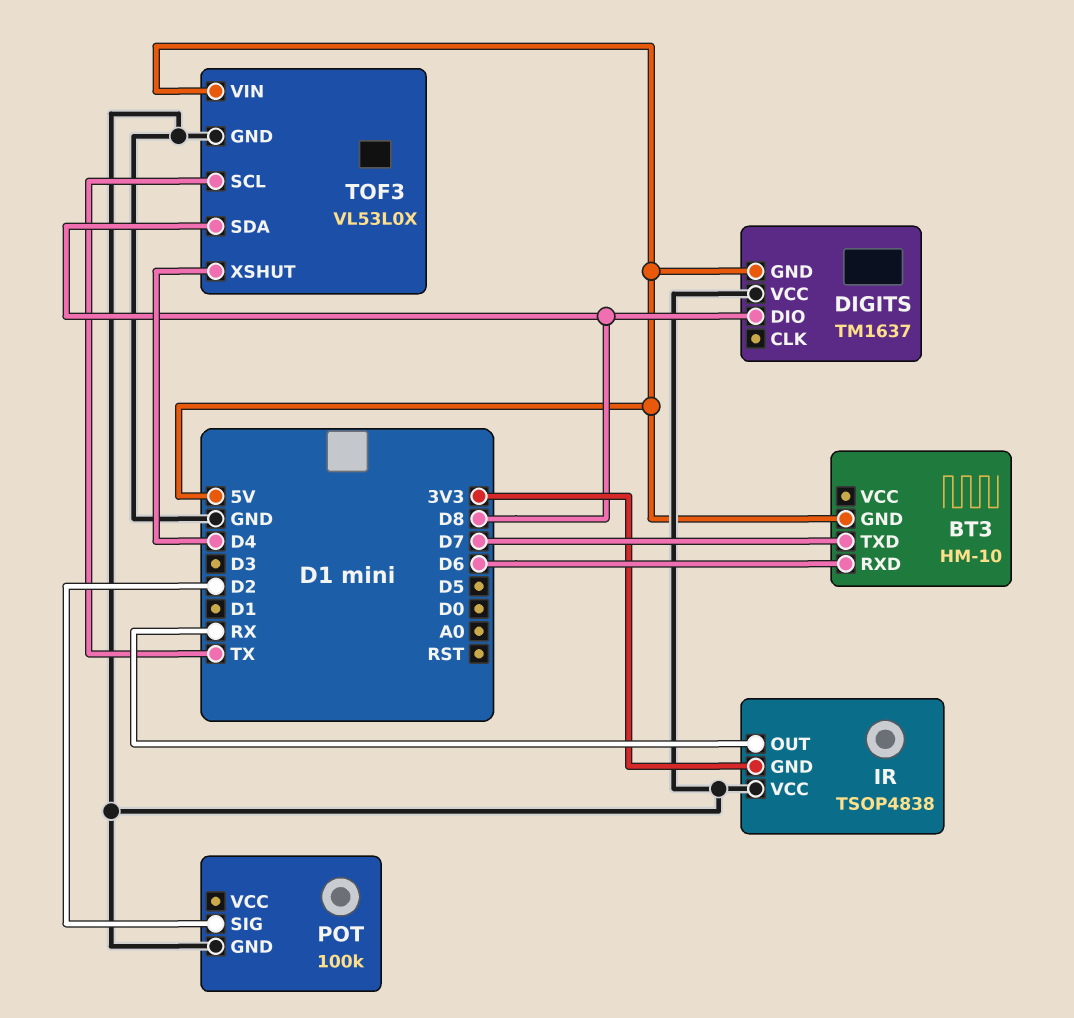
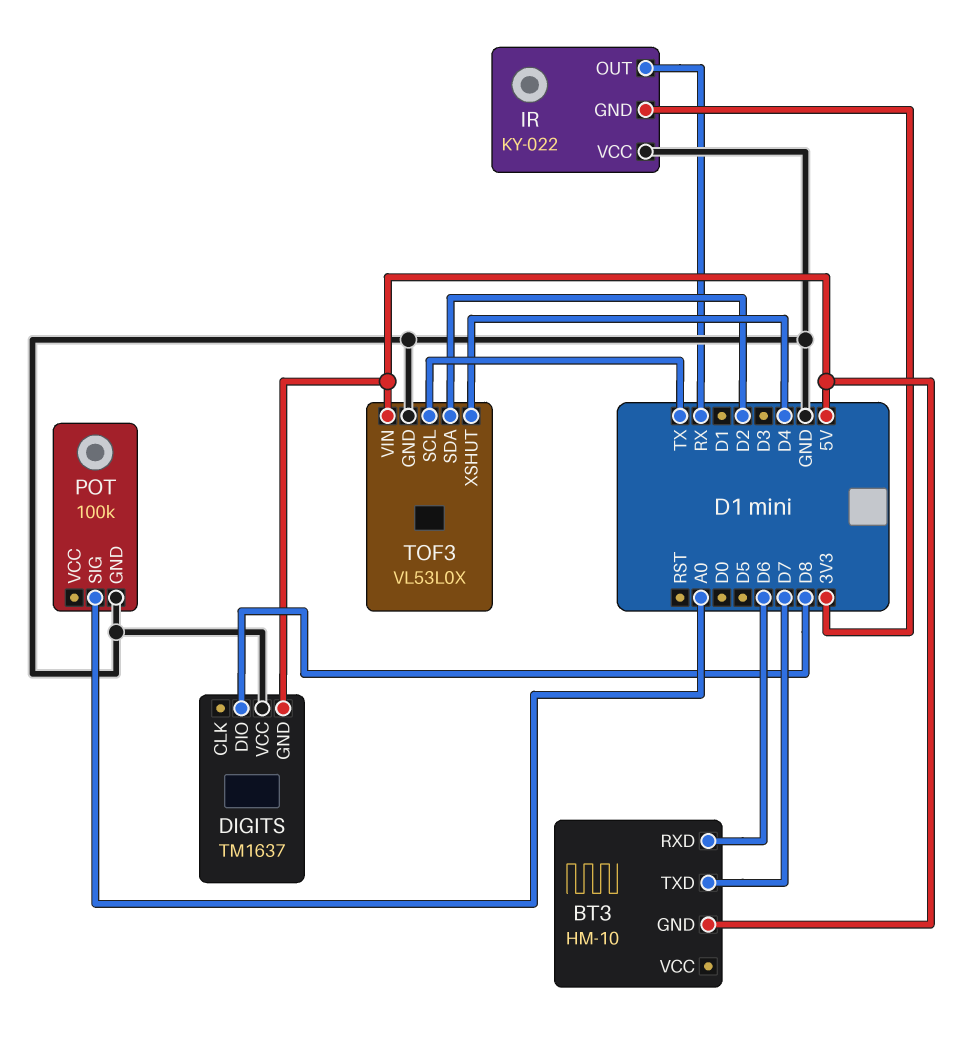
IR: TSOP4838 -> KY-022
POT pin SIG: D2 -> A0
TOF3 pin SDA: D8 -> D2

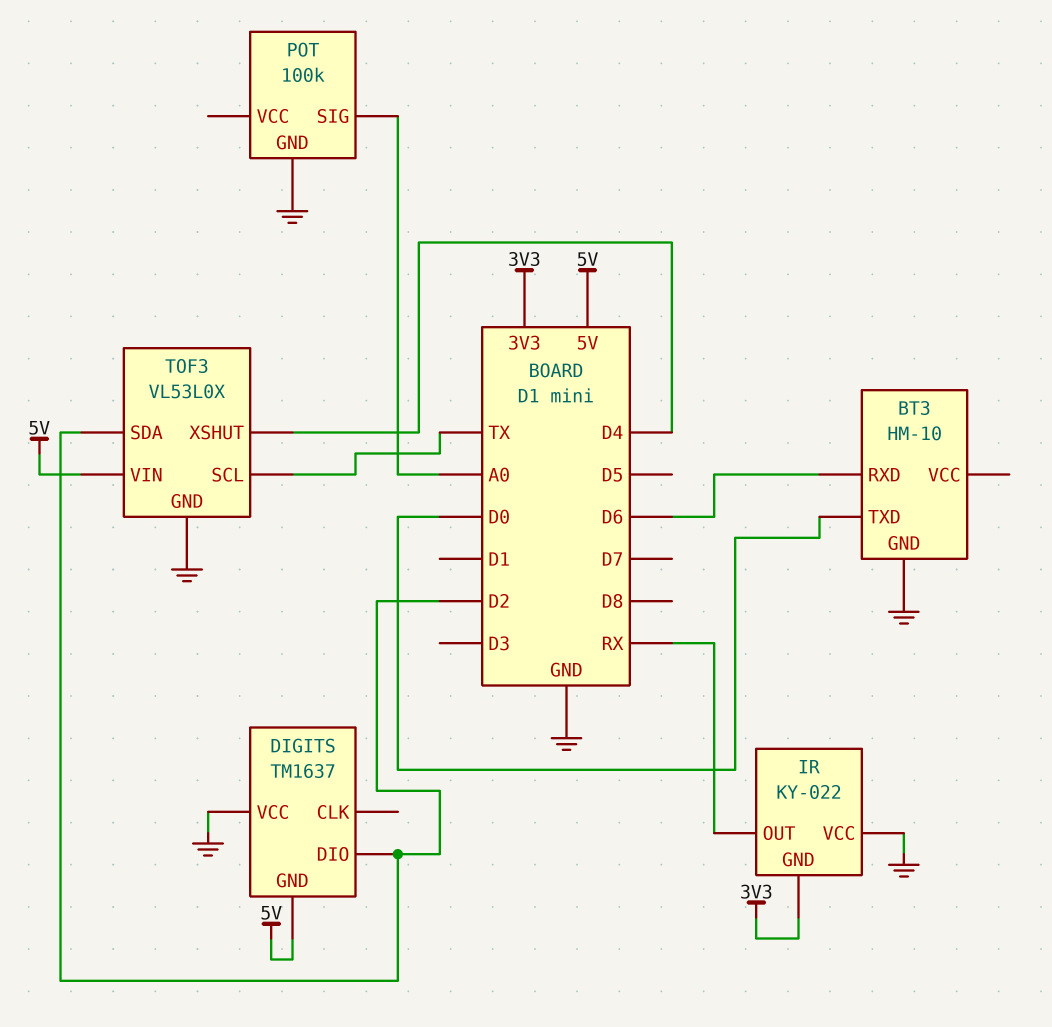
BT3 pin GND: 5V -> GND
BT3 pin TXD: D7 -> D0
DIGITS pin DIO: D8 -> D2

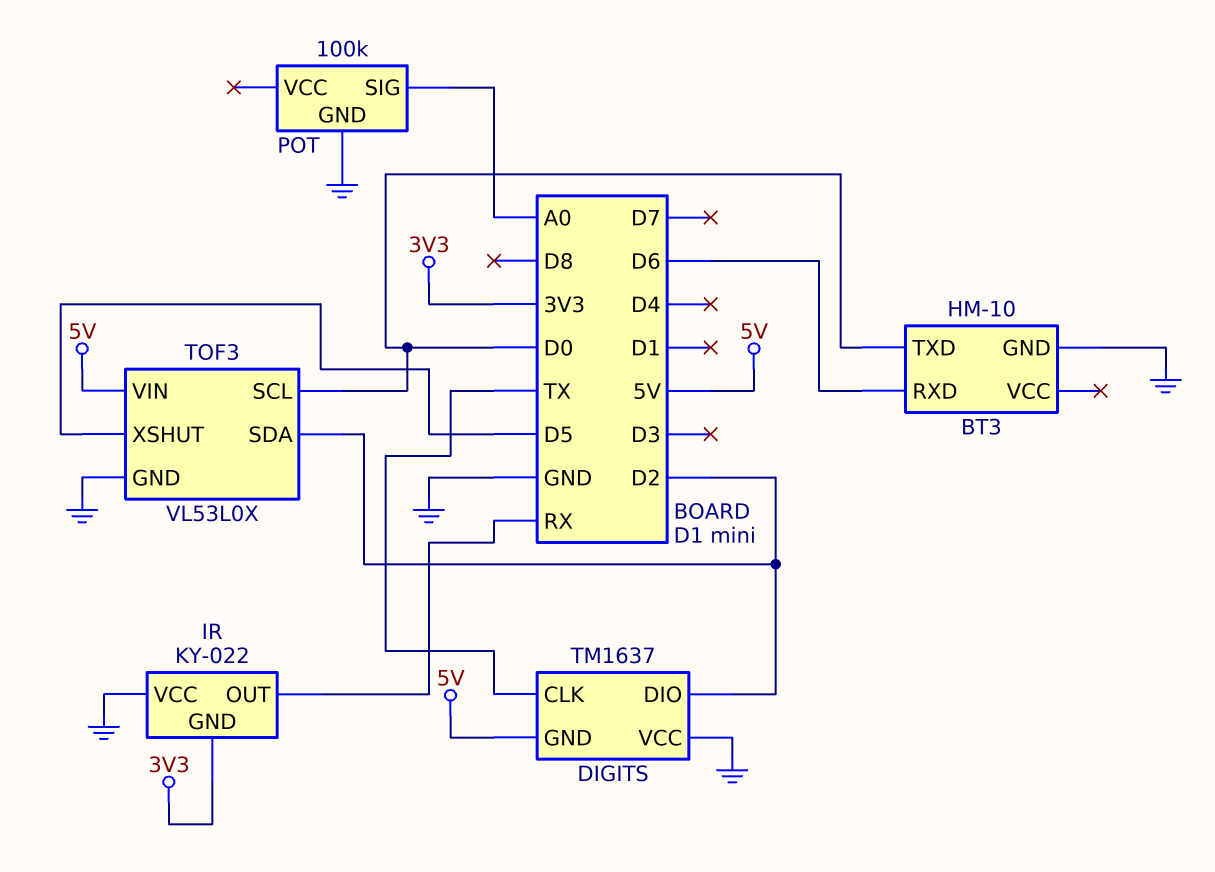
DIGITS pin CLK: none -> TX
TOF3 pin SCL: TX -> D0
TOF3 pin XSHUT: D4 -> D5

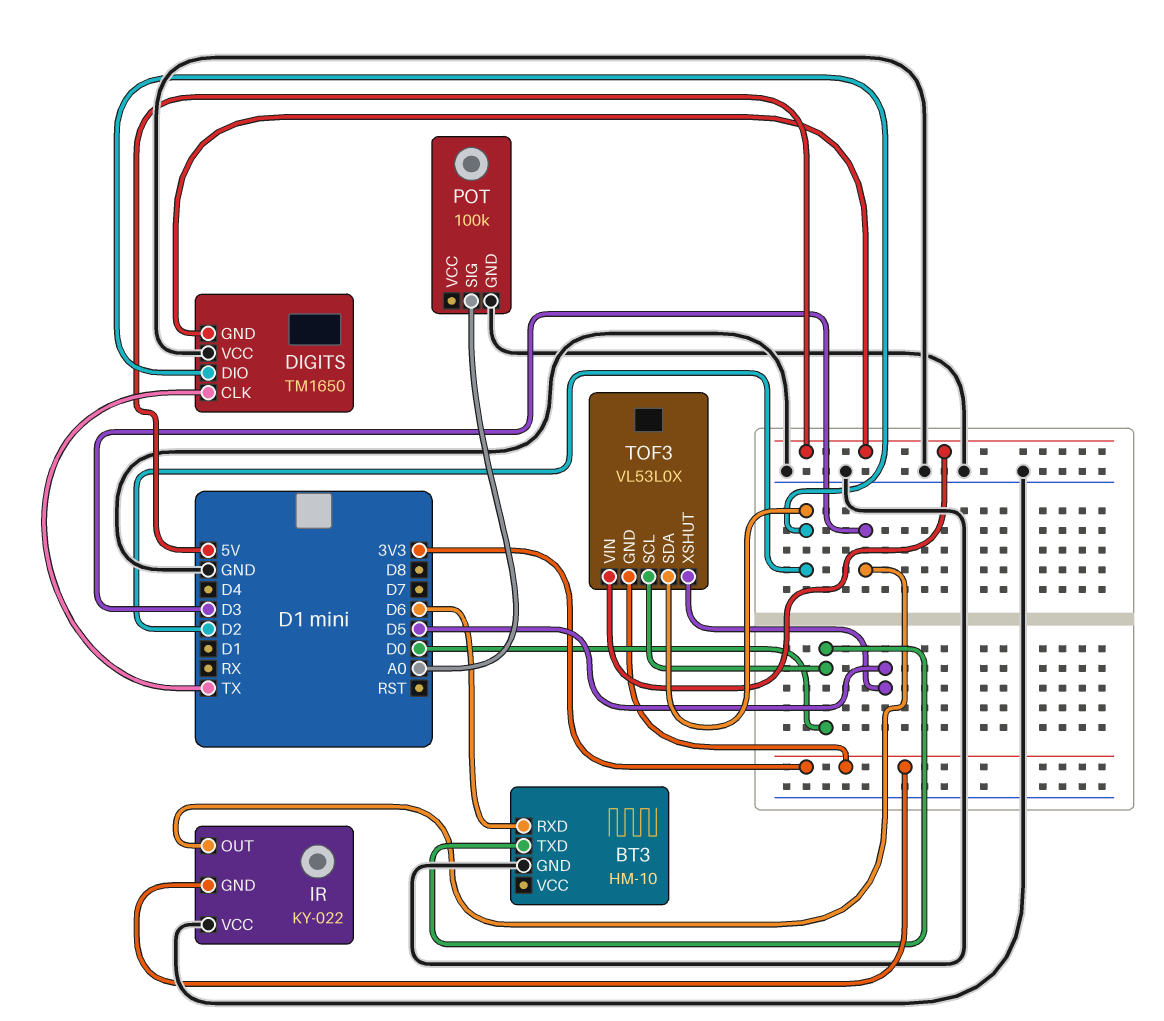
DIGITS: TM1637 -> TM1650
IR pin OUT: RX -> D3
TOF3 pin GND: GND -> 3V3

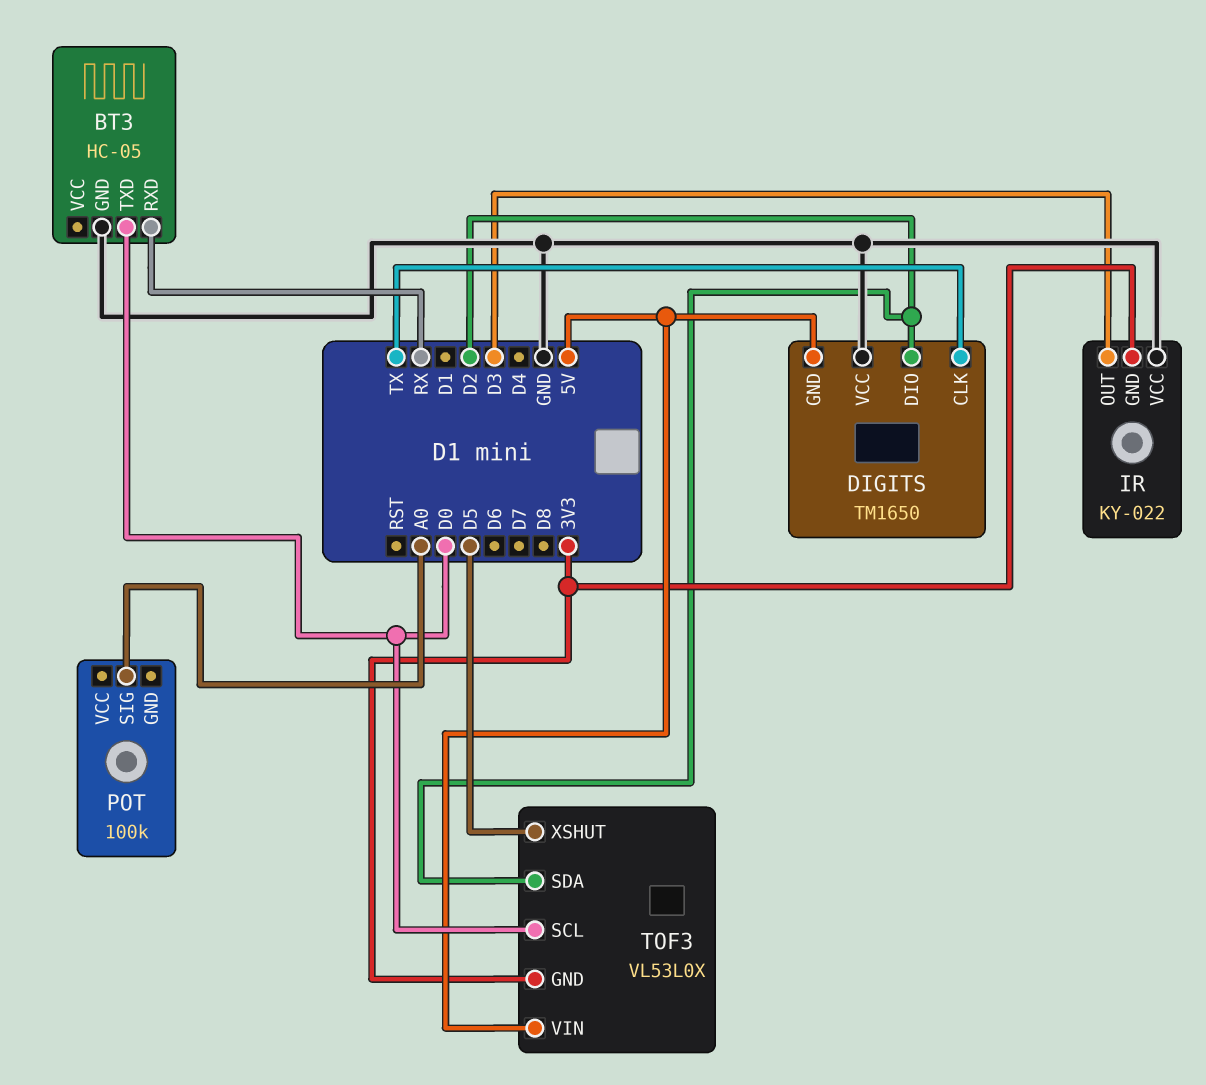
BT3: HM-10 -> HC-05
BT3 pin RXD: D6 -> RX
POT pin GND: GND -> none

